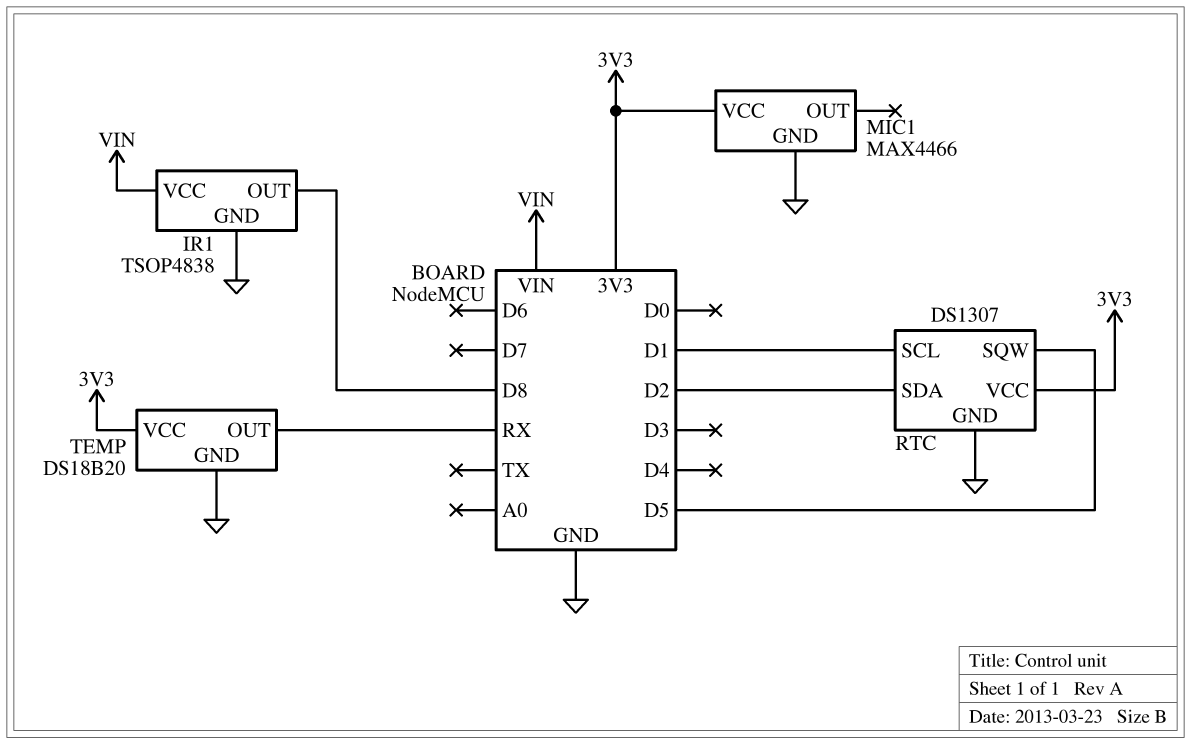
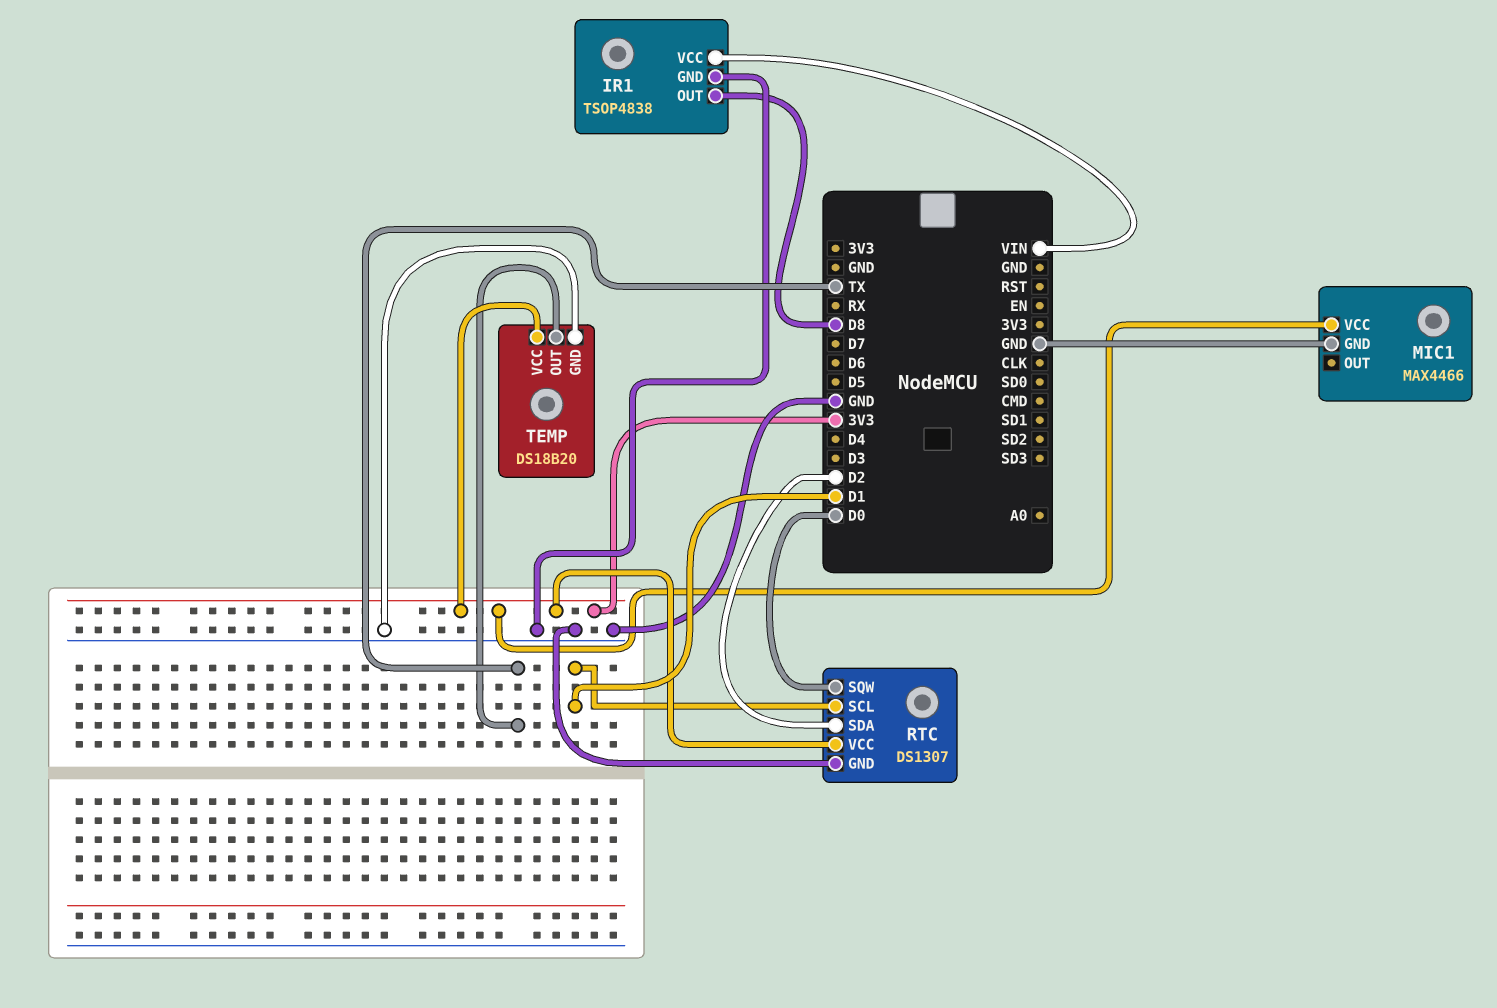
RTC pin SQW: D5 -> D0
TEMP pin OUT: RX -> TX

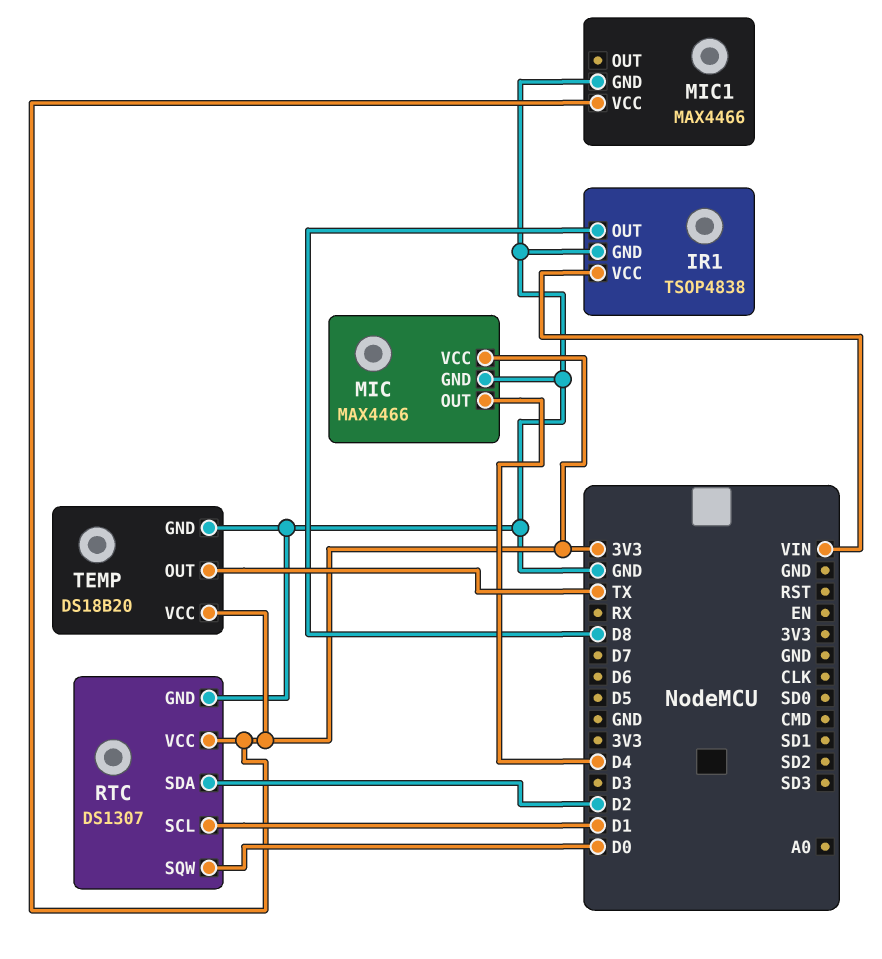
MIC: none -> MAX4466
MIC pin GND: none -> GND
MIC pin OUT: none -> D4
MIC pin VCC: none -> 3V3

